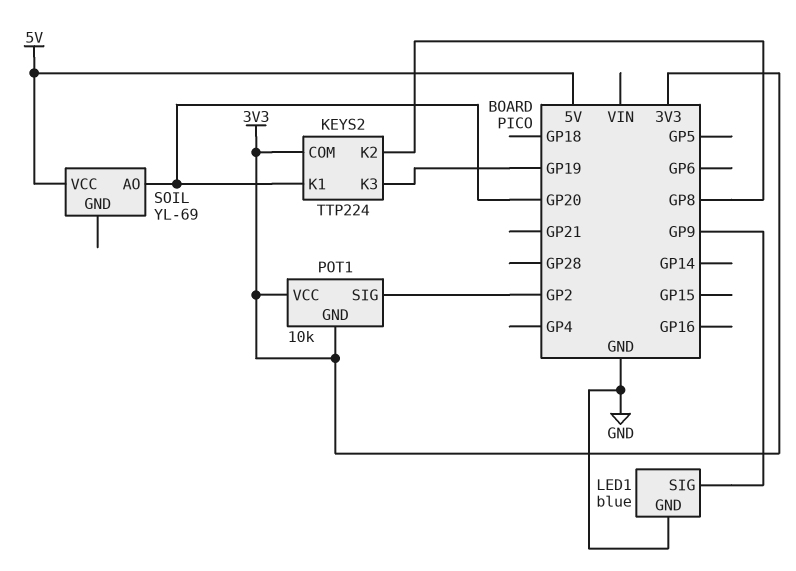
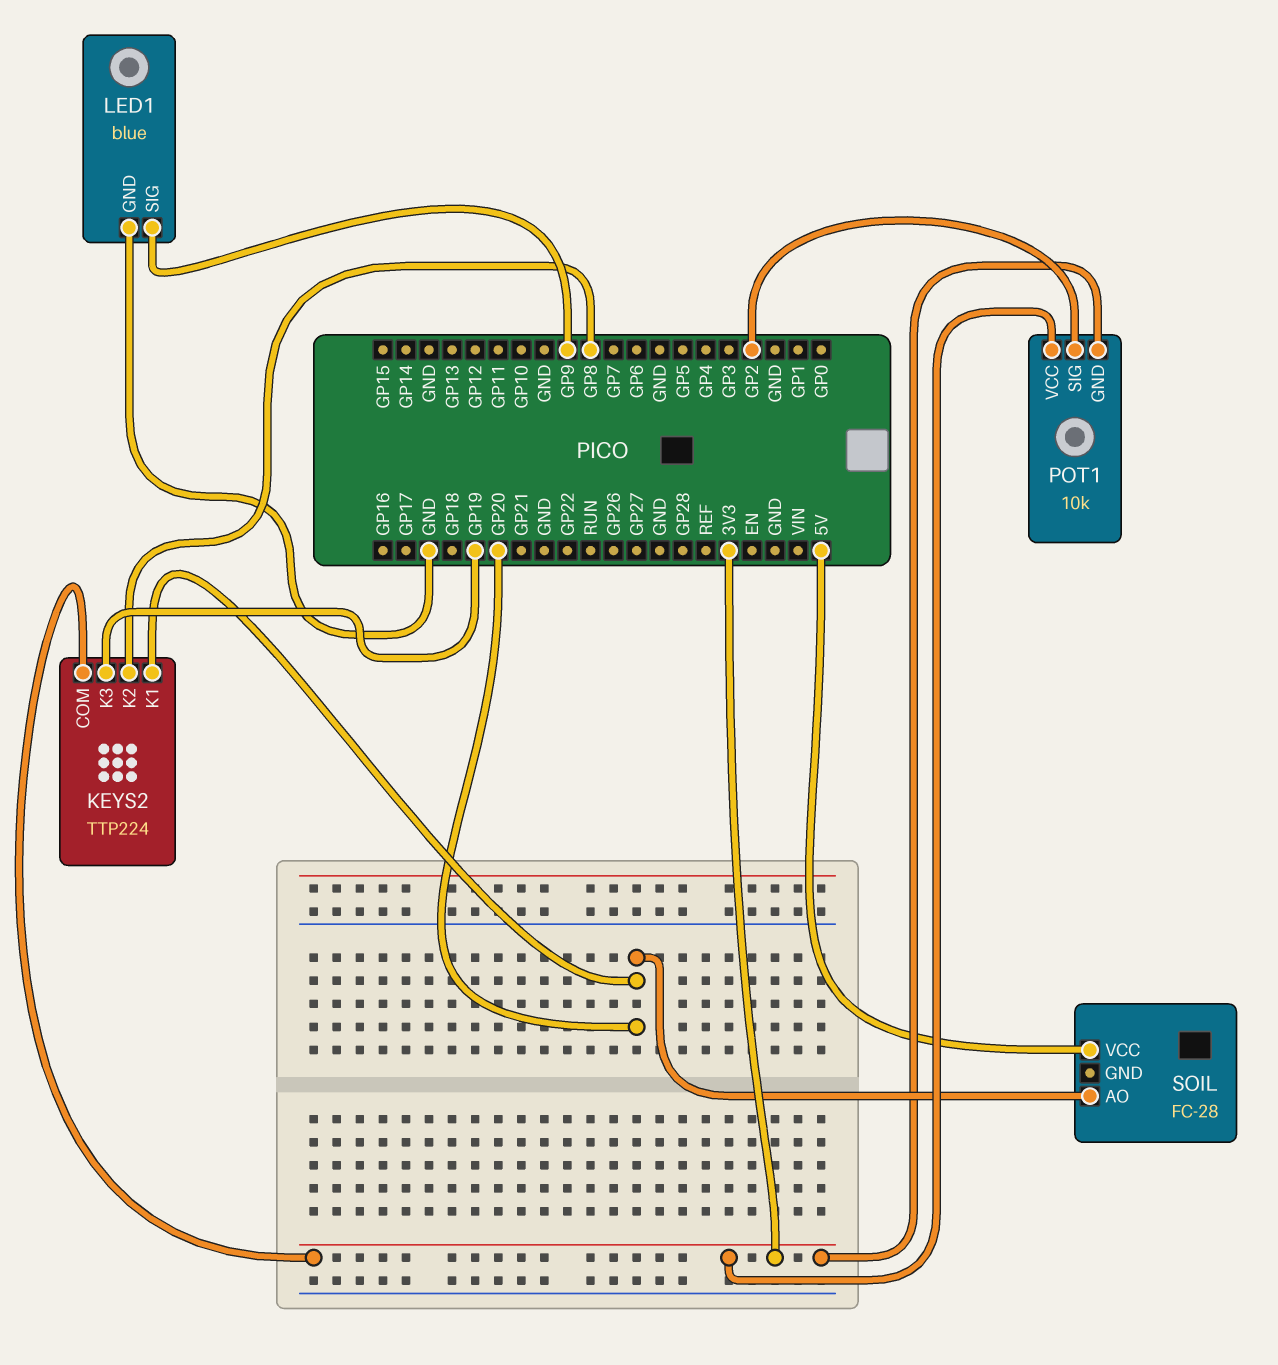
SOIL: YL-69 -> FC-28

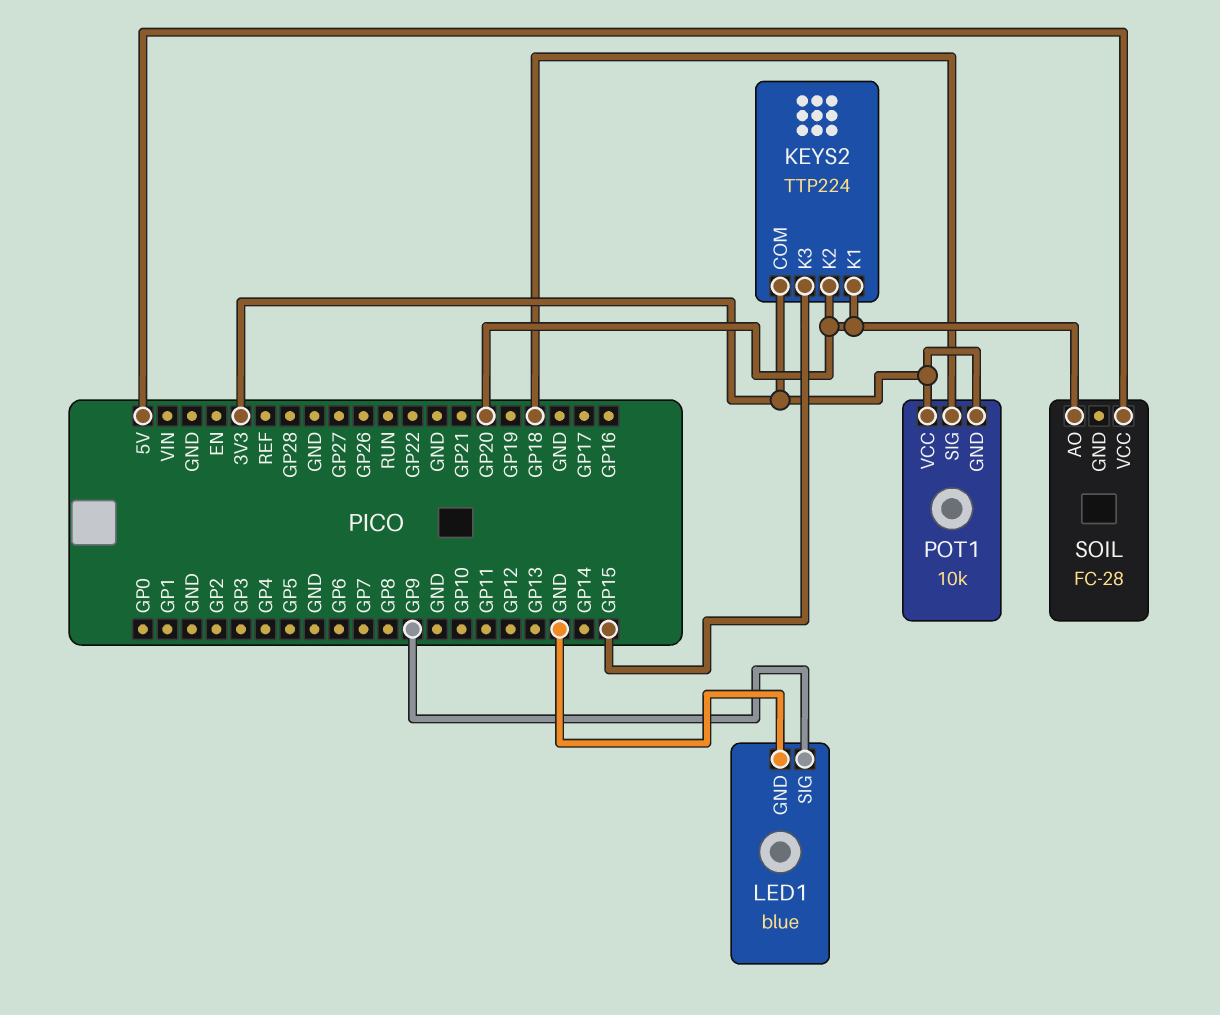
KEYS2 pin K2: GP8 -> GP20
KEYS2 pin K3: GP19 -> GP15
POT1 pin SIG: GP2 -> GP18

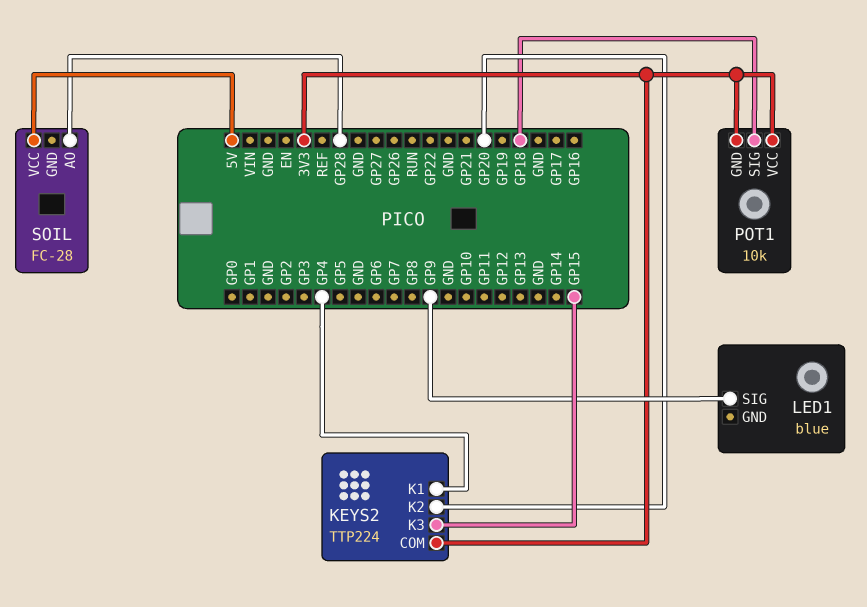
KEYS2 pin K1: GP20 -> GP4
LED1 pin GND: GND -> none
SOIL pin AO: GP20 -> GP28

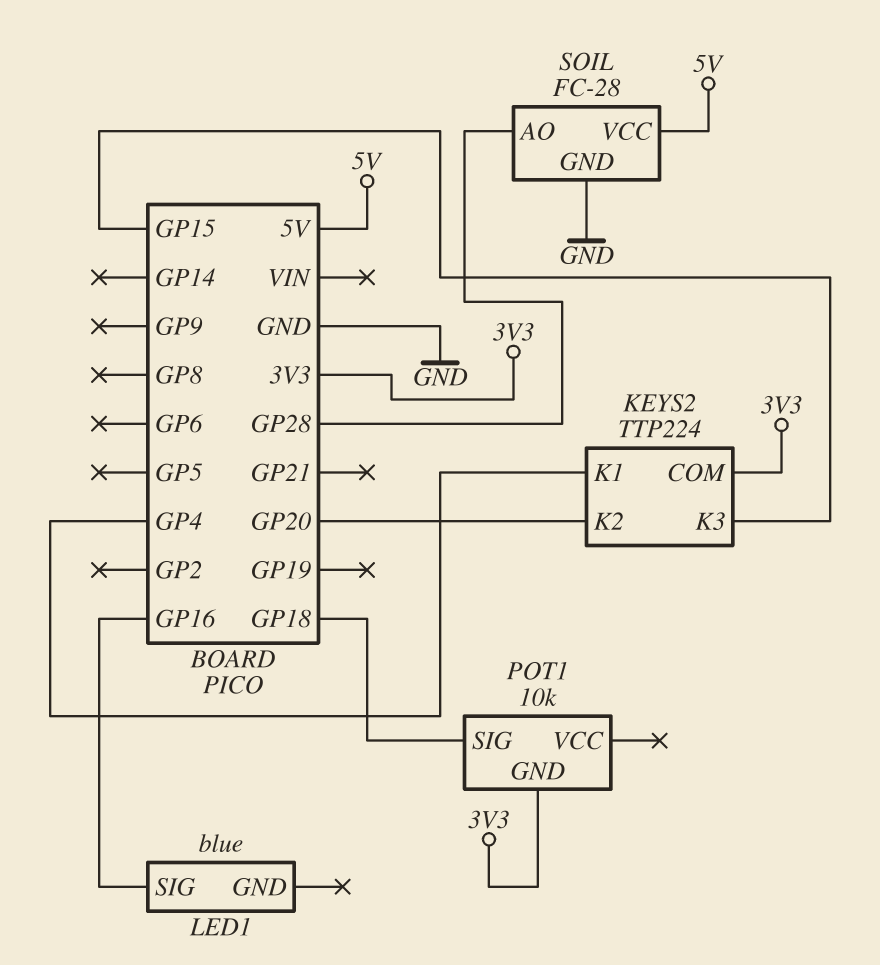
LED1 pin SIG: GP9 -> GP16
POT1 pin VCC: 3V3 -> none
SOIL pin GND: none -> GND

